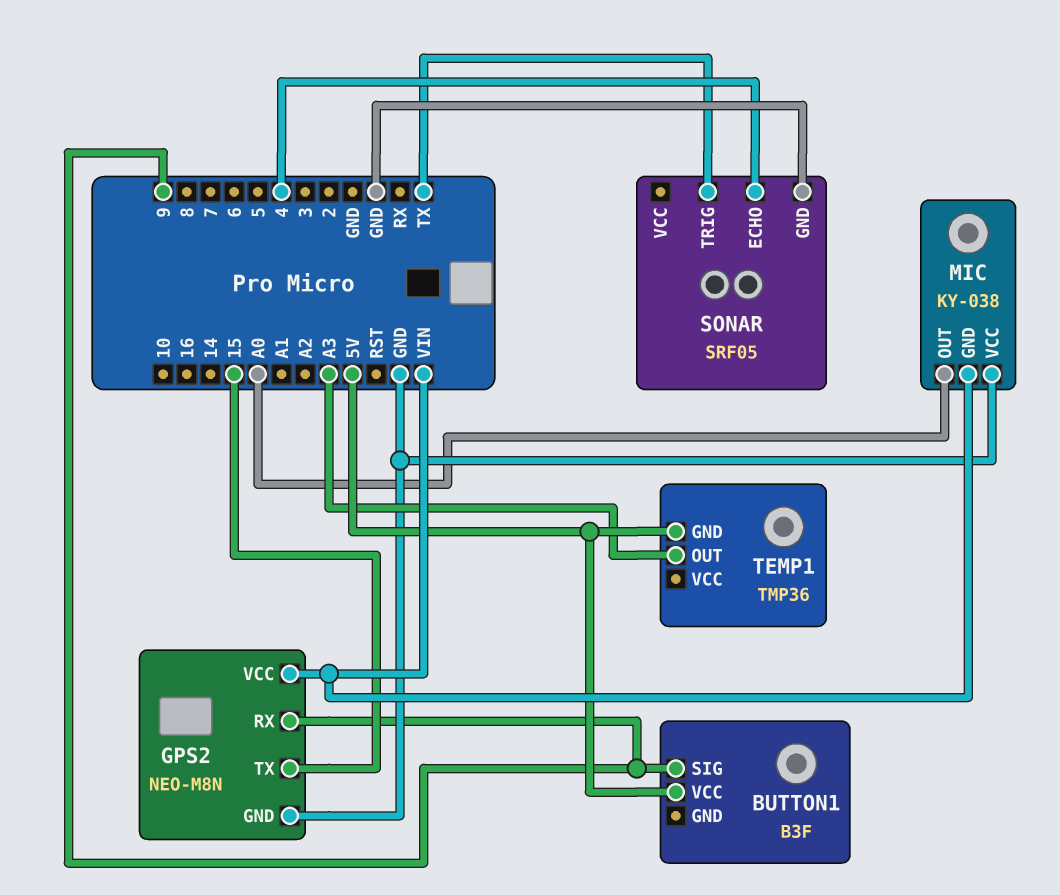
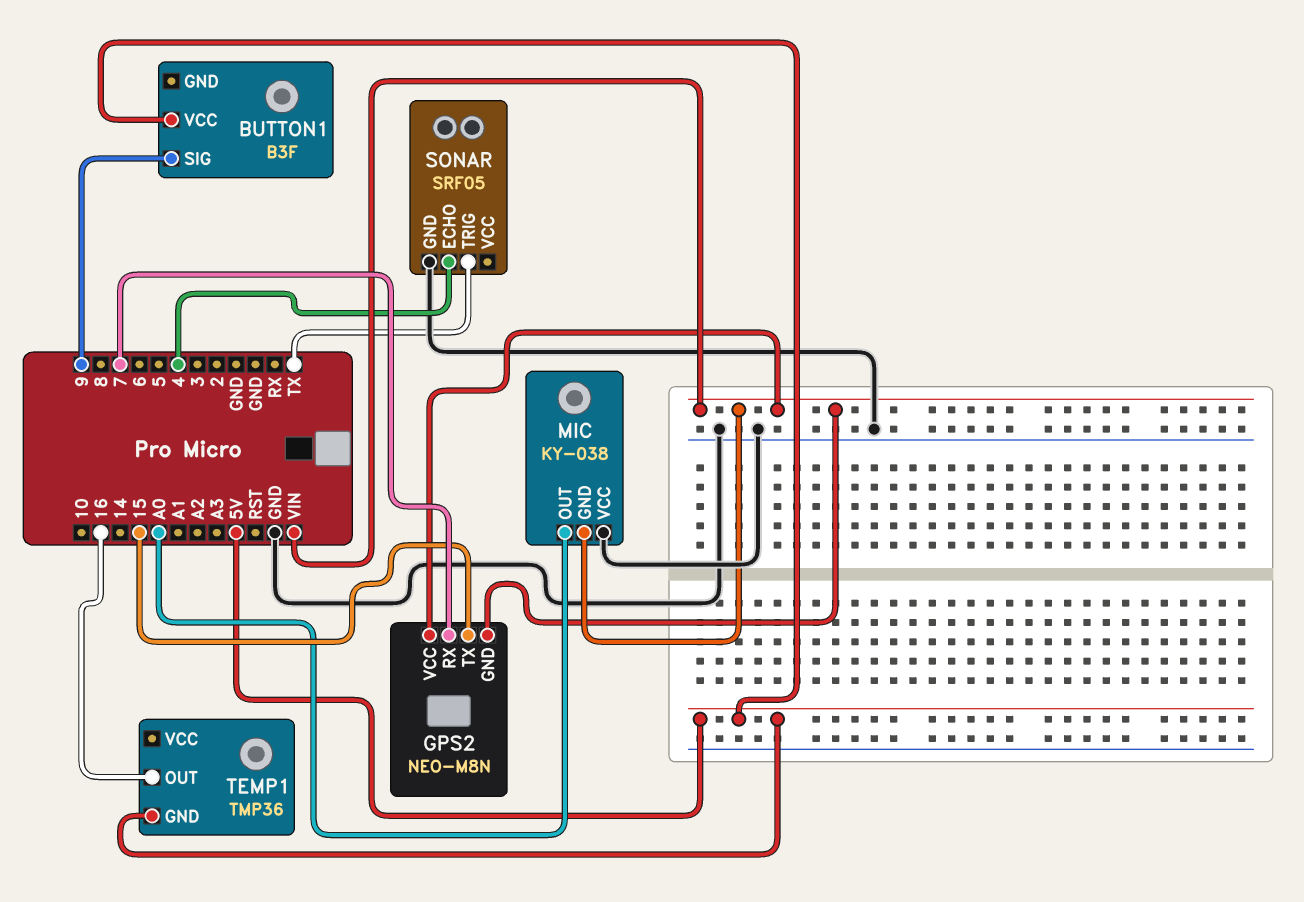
GPS2 pin GND: GND -> VIN
GPS2 pin RX: 9 -> 7
TEMP1 pin OUT: A3 -> 16

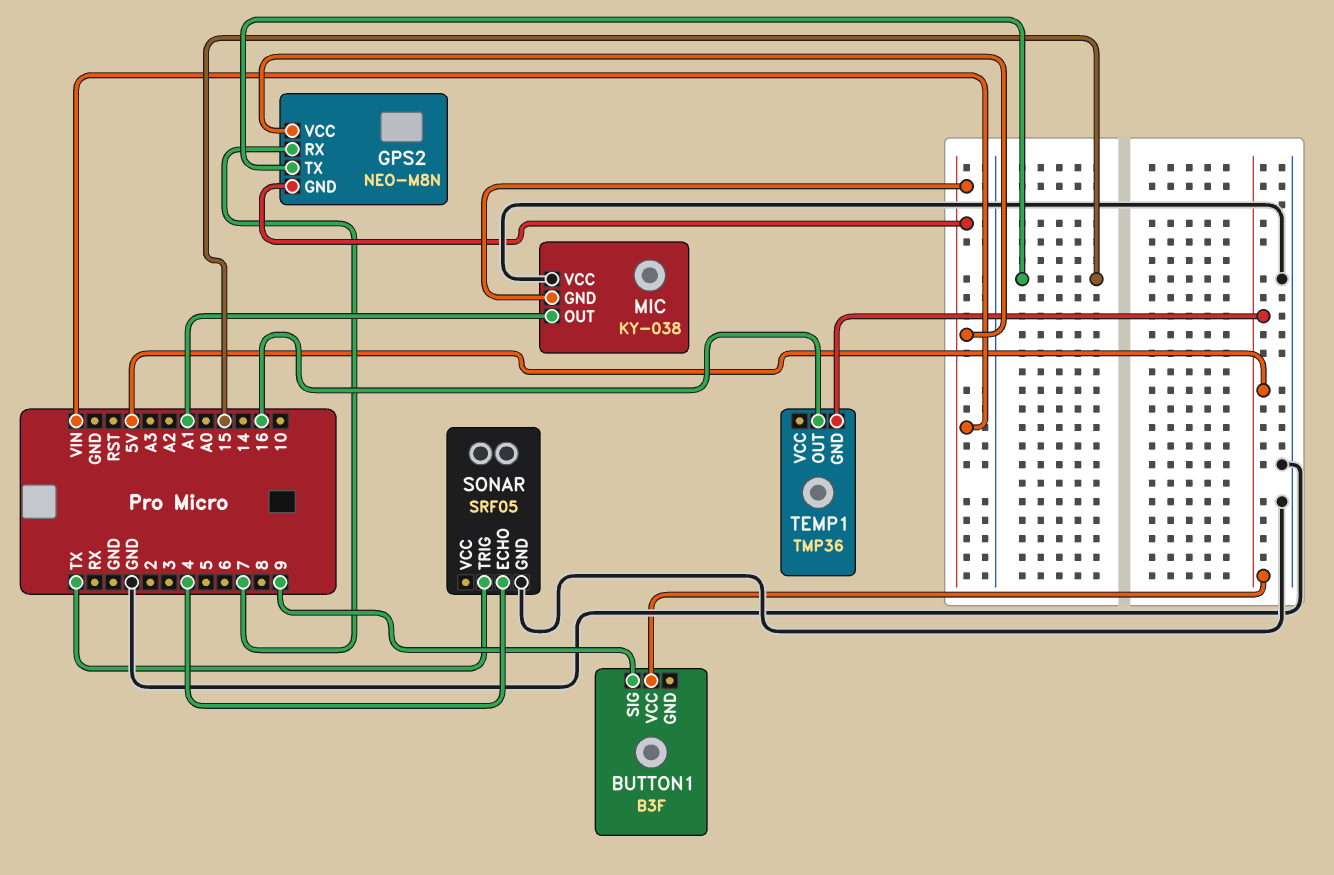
MIC pin OUT: A0 -> A1

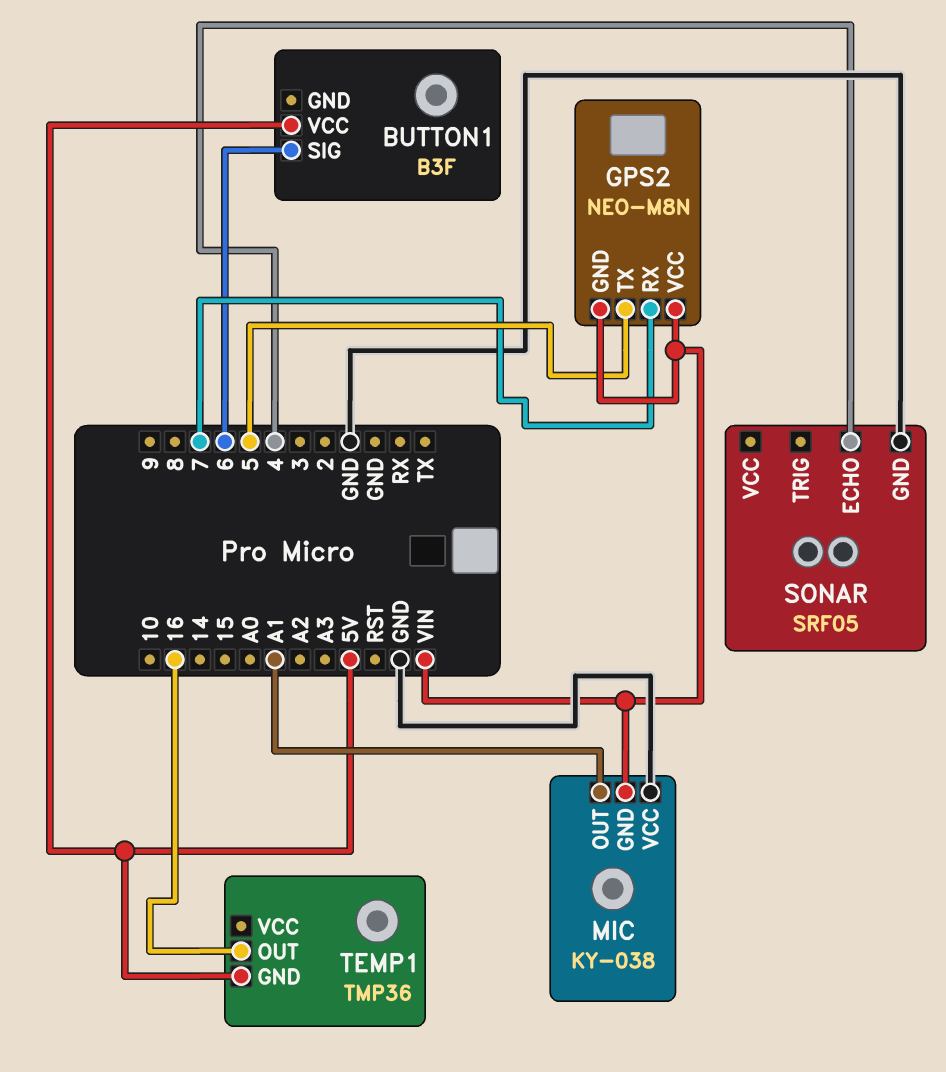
BUTTON1 pin SIG: 9 -> 6
GPS2 pin TX: 15 -> 5
SONAR pin TRIG: TX -> none

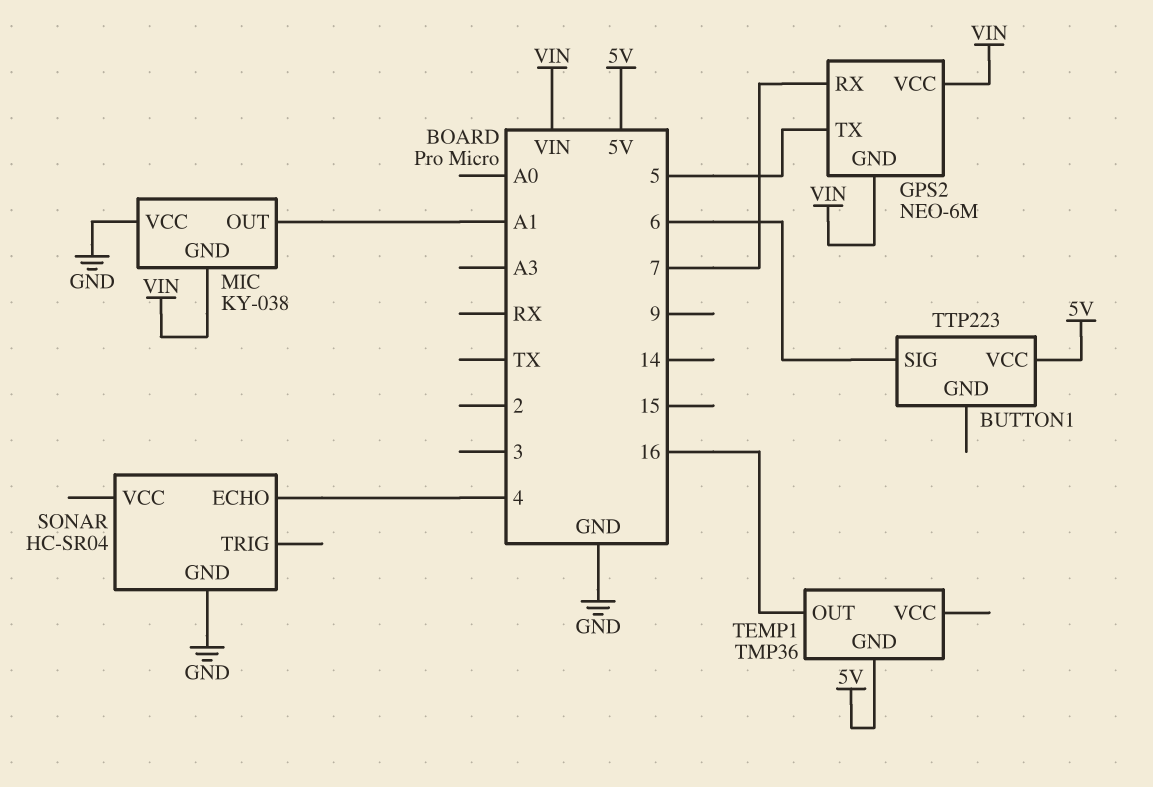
BUTTON1: B3F -> TTP223
GPS2: NEO-M8N -> NEO-6M
SONAR: SRF05 -> HC-SR04

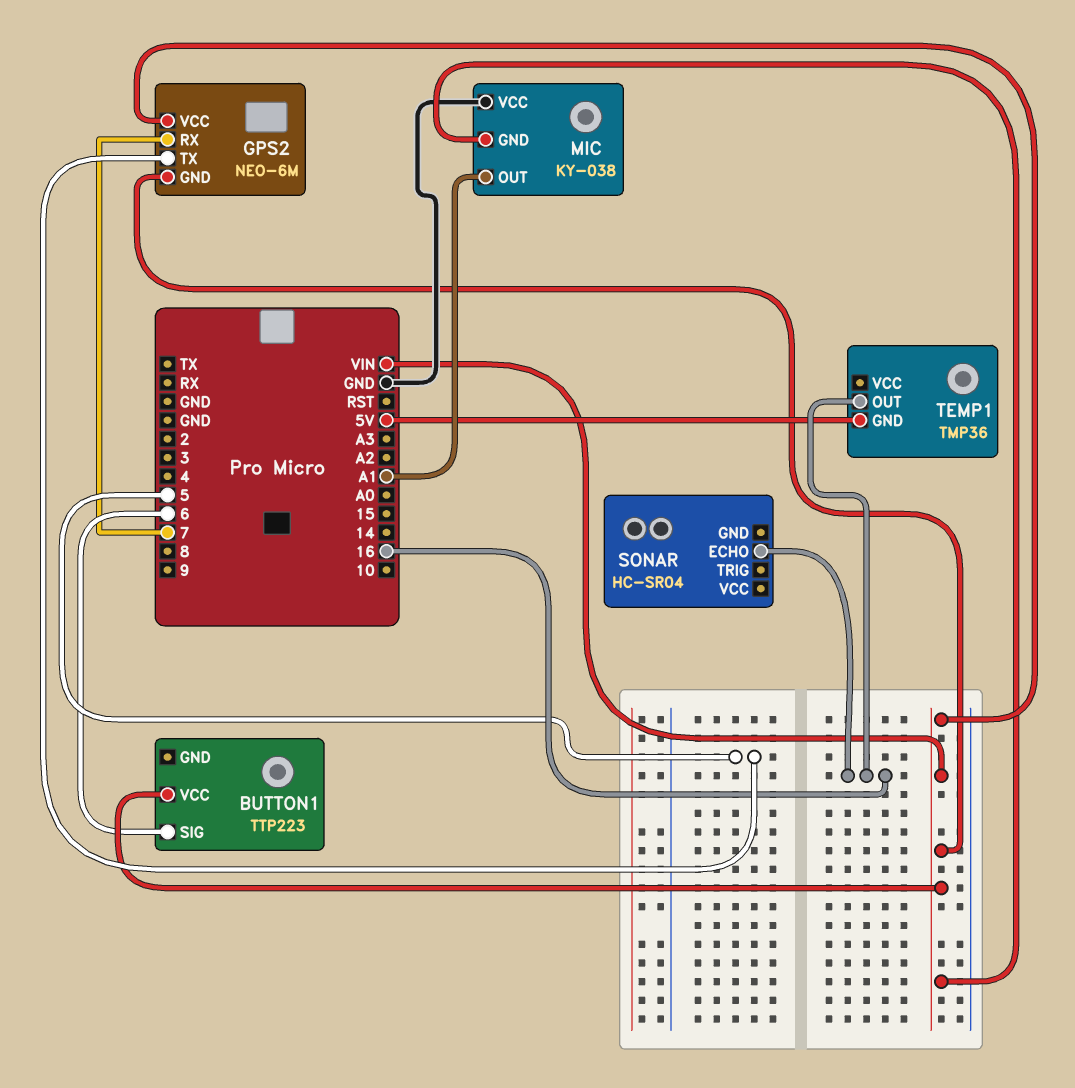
BUTTON1 pin VCC: 5V -> VIN
SONAR pin ECHO: 4 -> 16
SONAR pin GND: GND -> none

